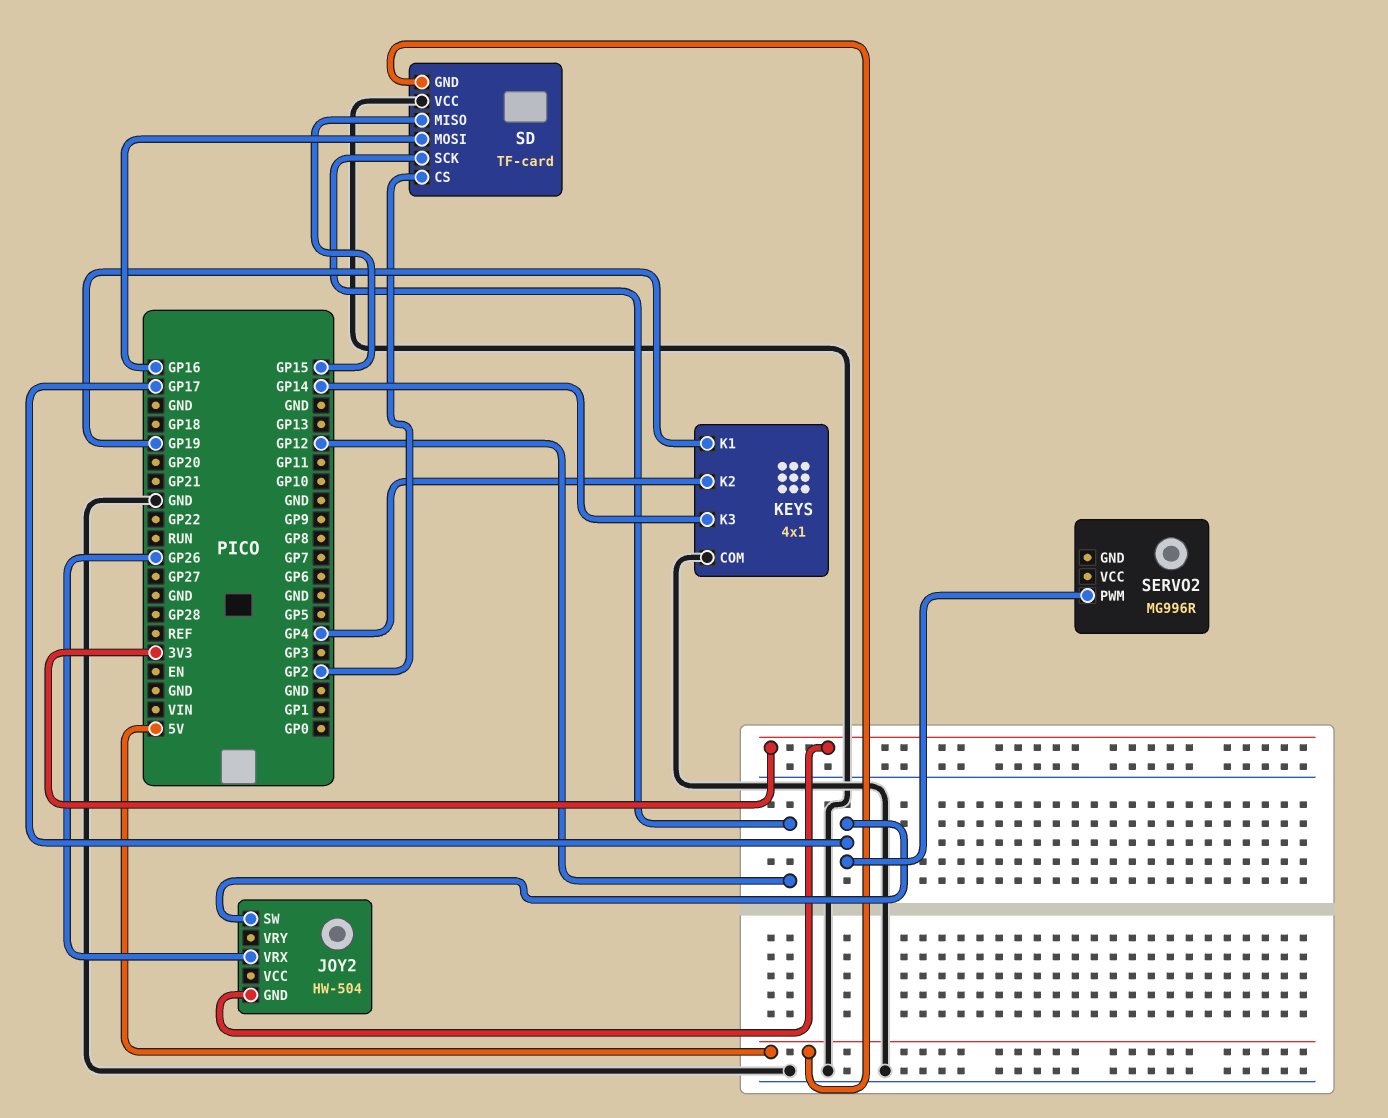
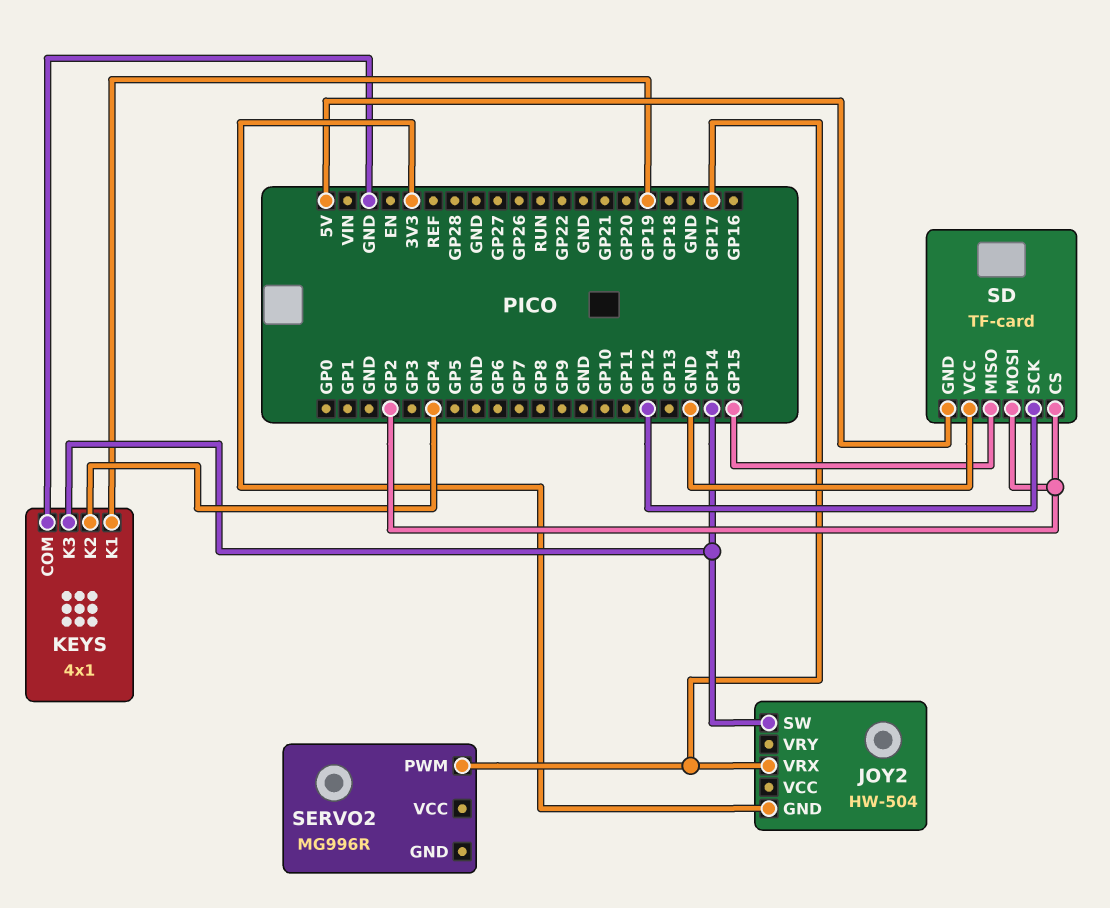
JOY2 pin SW: GP17 -> GP14
JOY2 pin VRX: GP26 -> GP17
SD pin MOSI: GP16 -> GP2

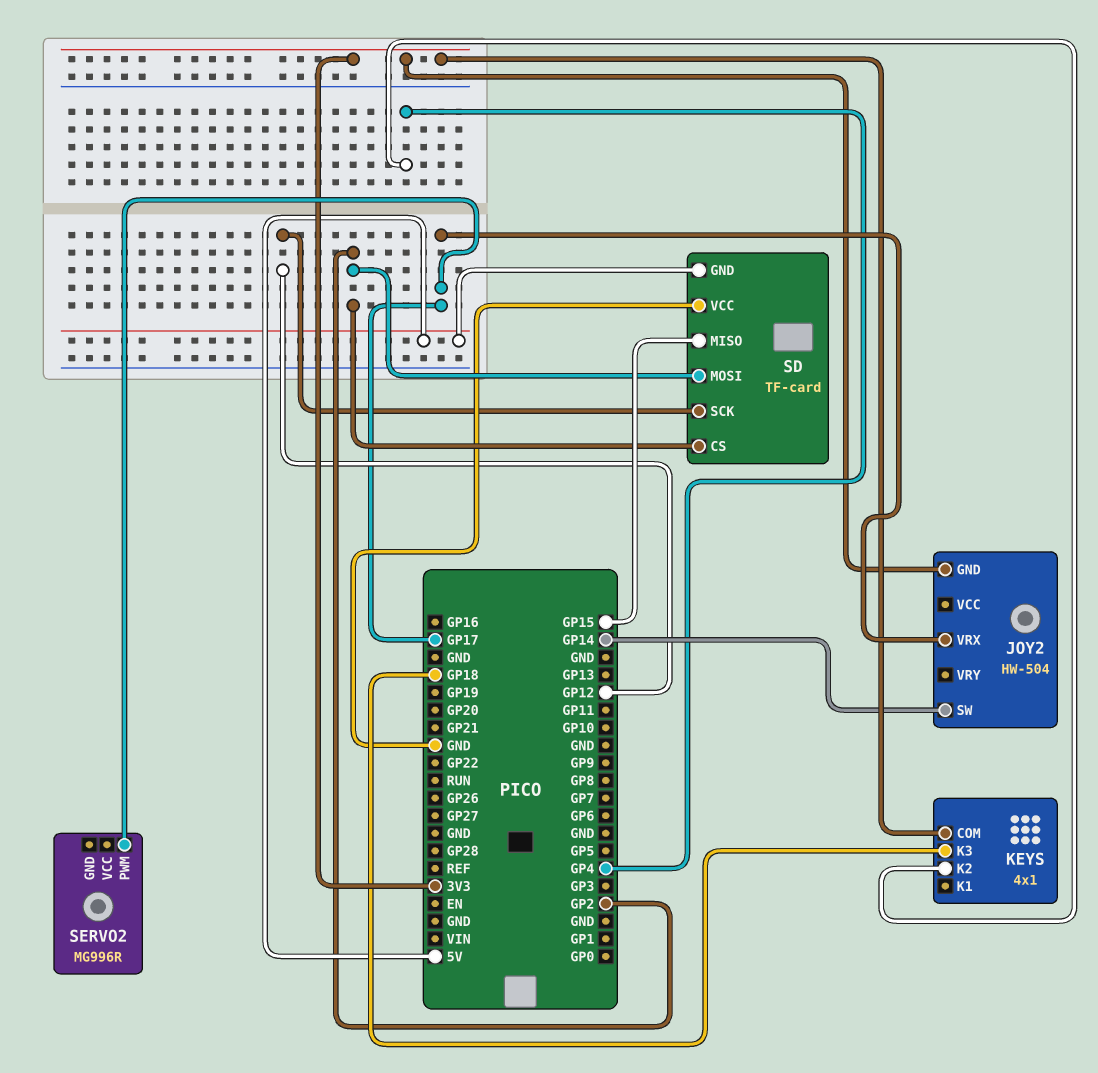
KEYS pin COM: GND -> 3V3
KEYS pin K1: GP19 -> none
KEYS pin K3: GP14 -> GP18

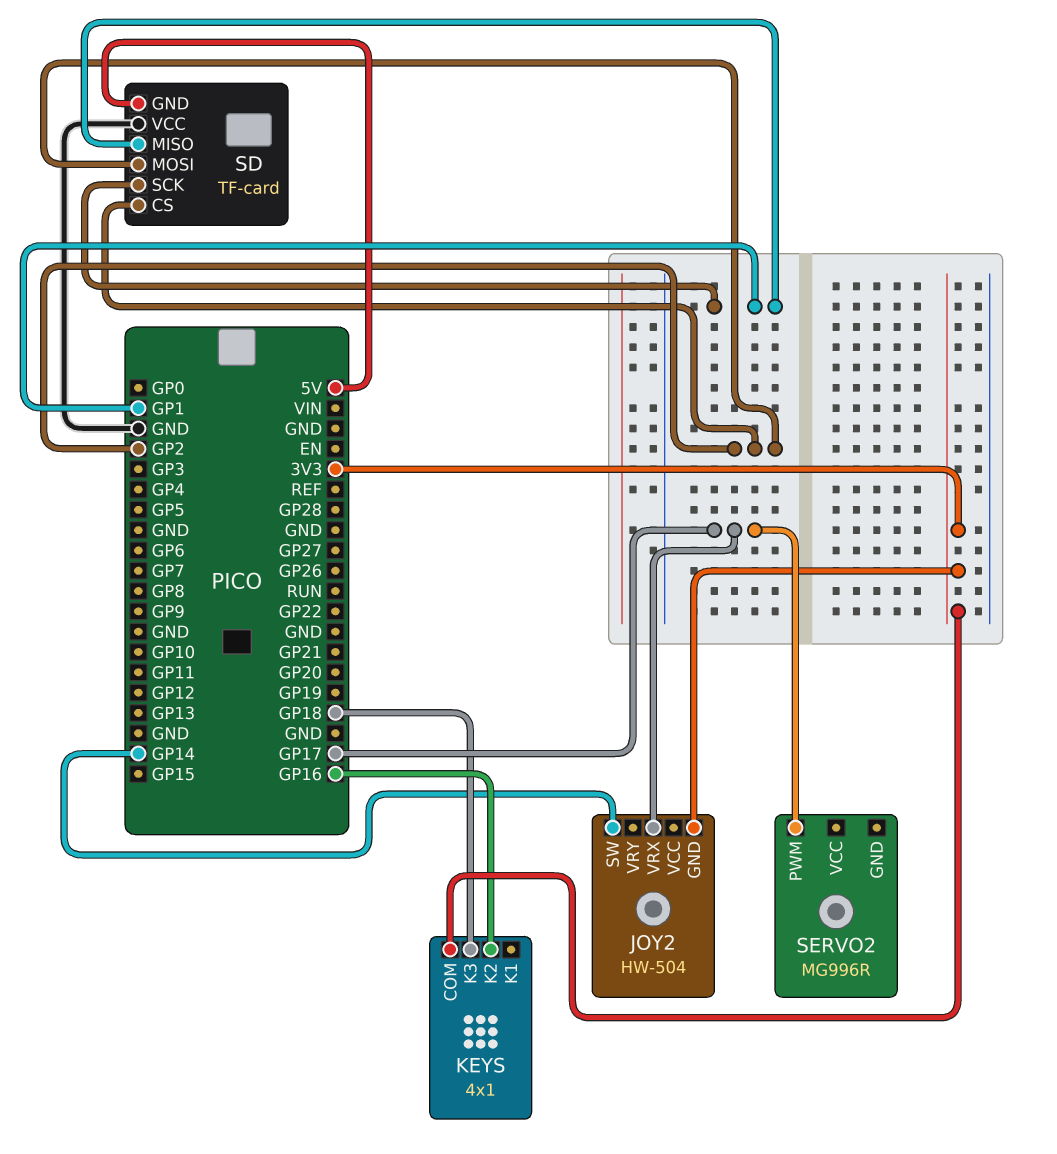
KEYS pin K2: GP4 -> GP16
SD pin MISO: GP15 -> GP1
SD pin SCK: GP12 -> GP1

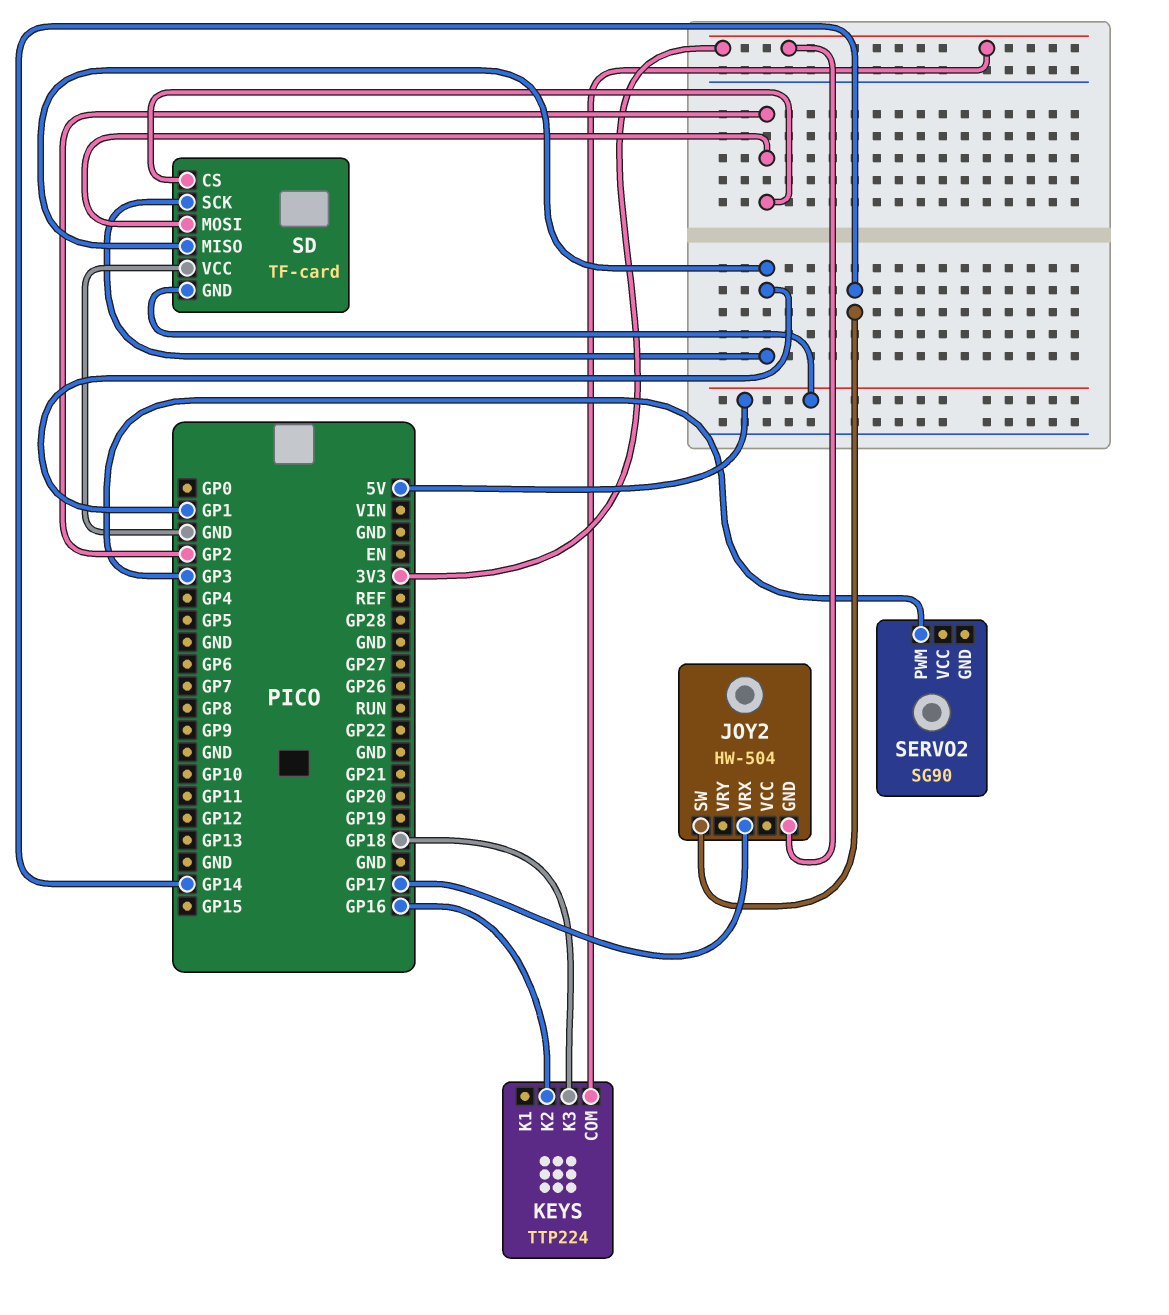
KEYS: 4x1 -> TTP224
SERVO2: MG996R -> SG90
SERVO2 pin PWM: GP17 -> GP3

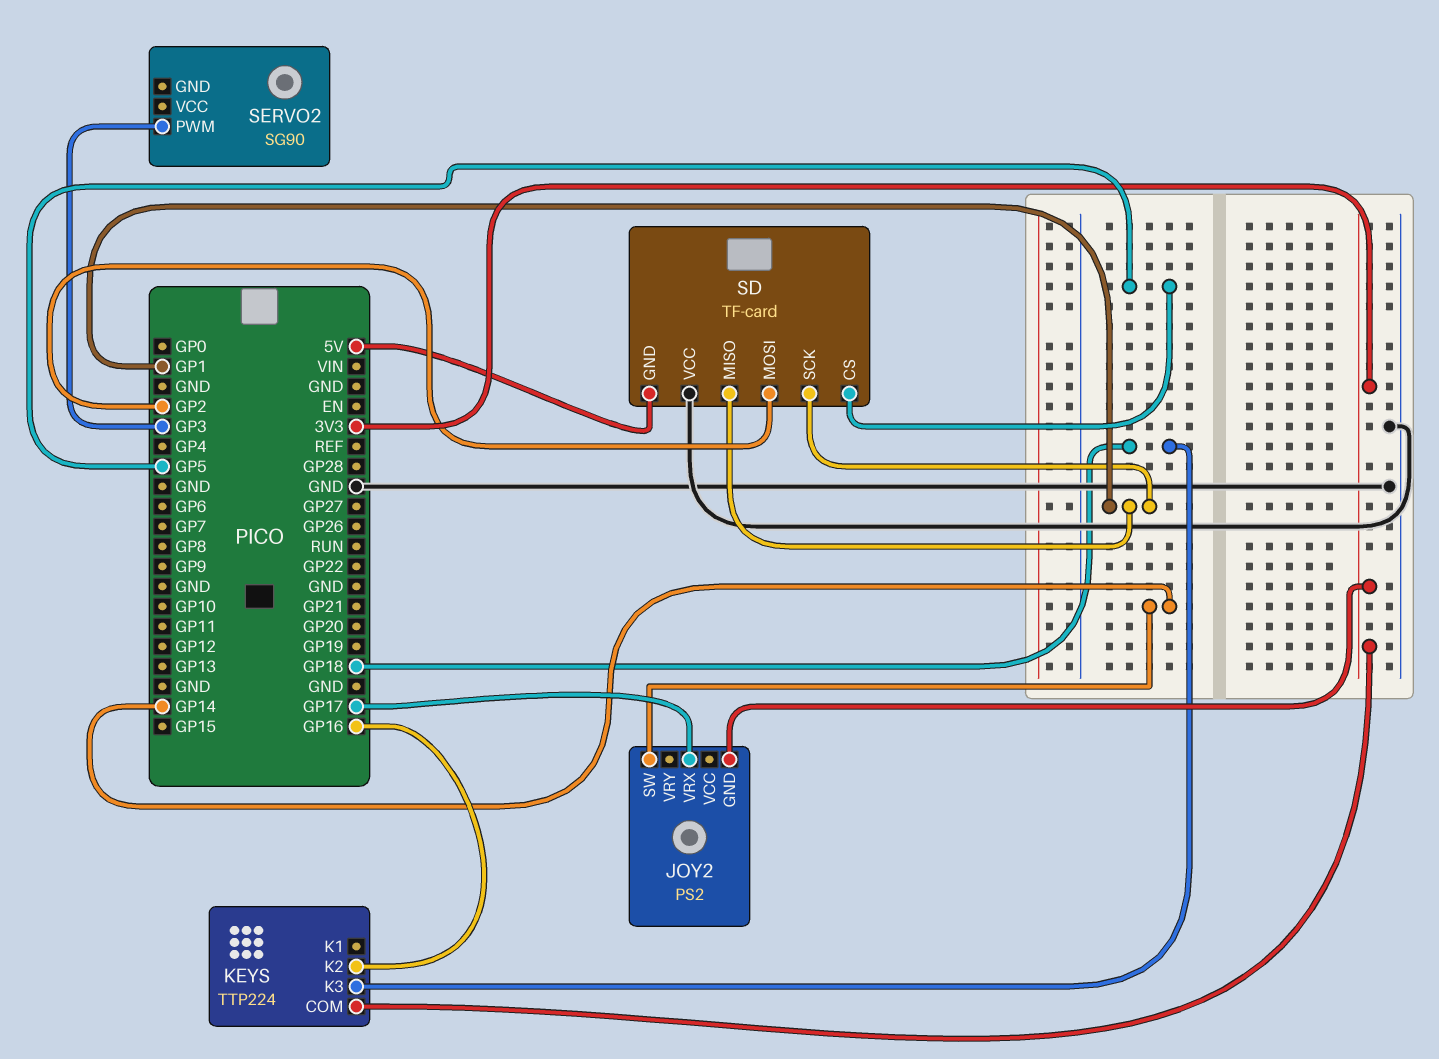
JOY2: HW-504 -> PS2
SD pin CS: GP2 -> GP5

